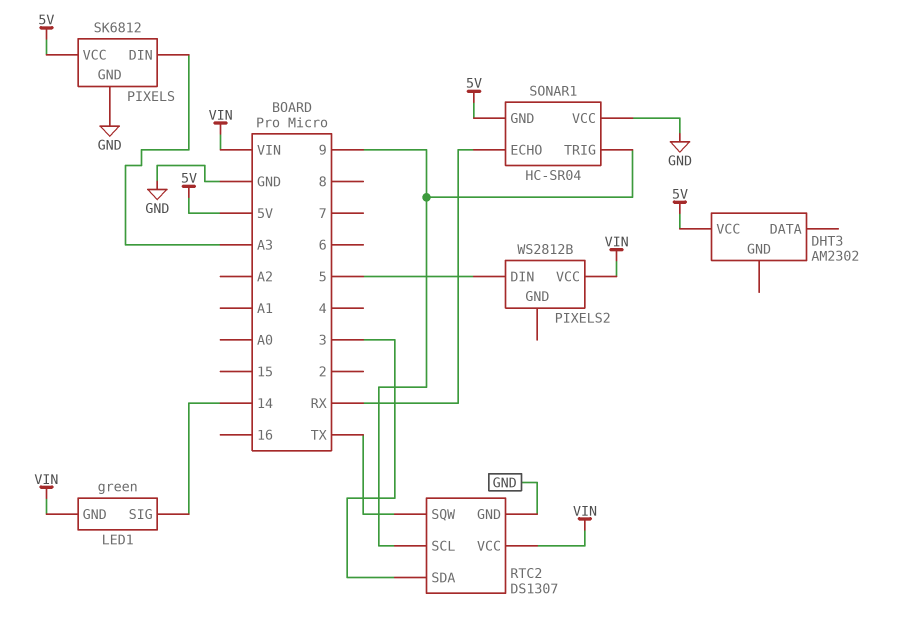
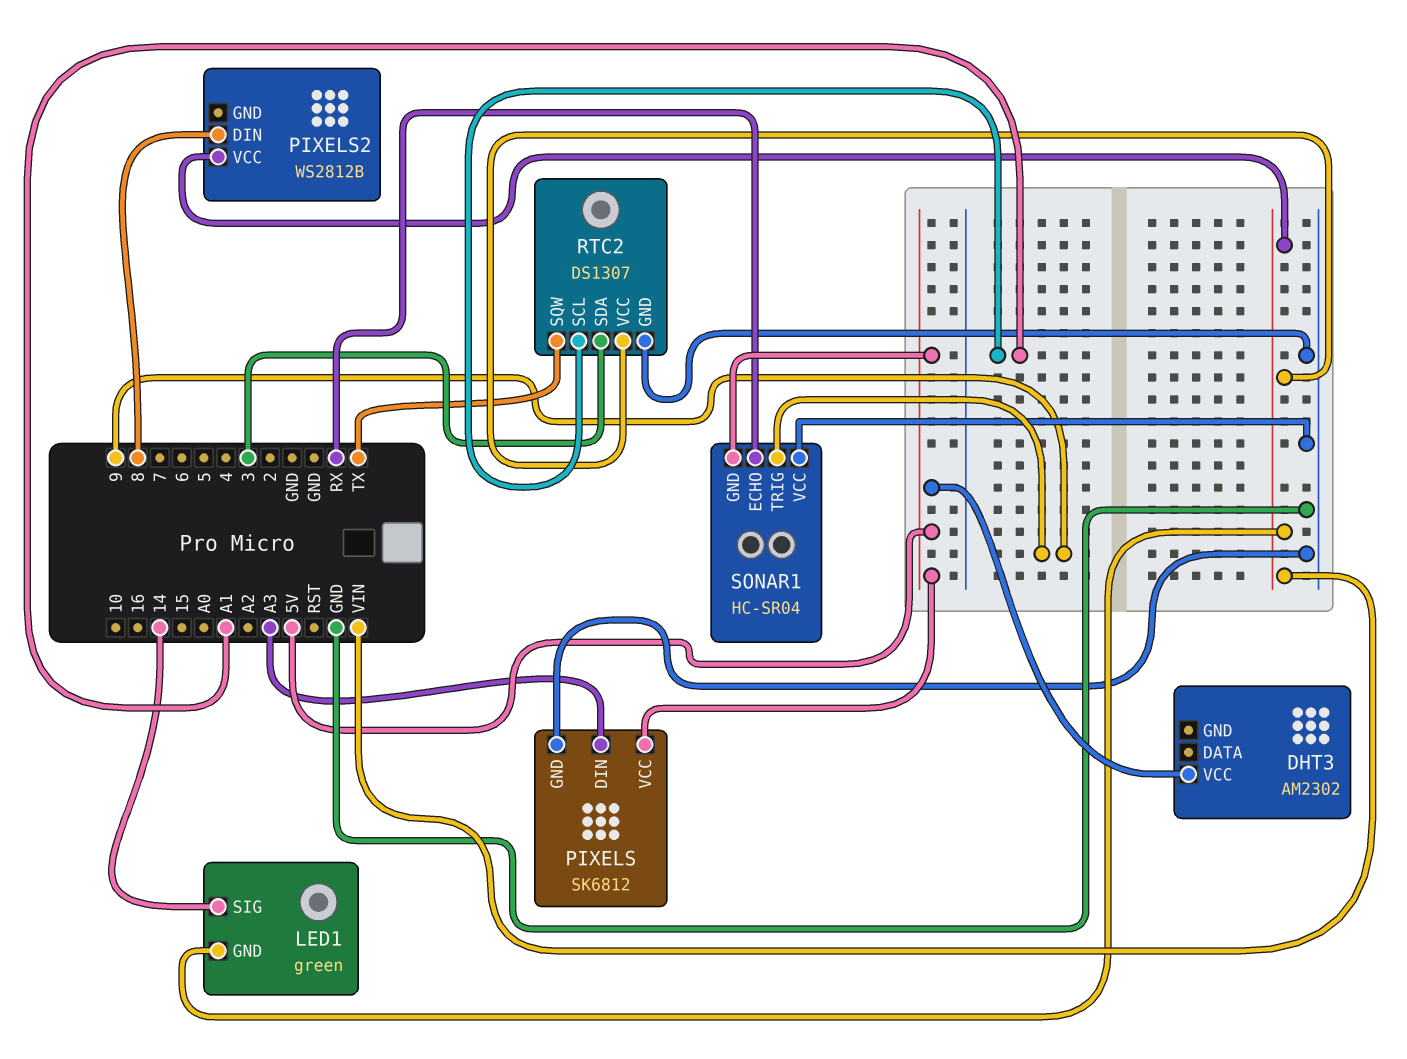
PIXELS2 pin DIN: 5 -> 8
RTC2 pin SCL: 9 -> A1

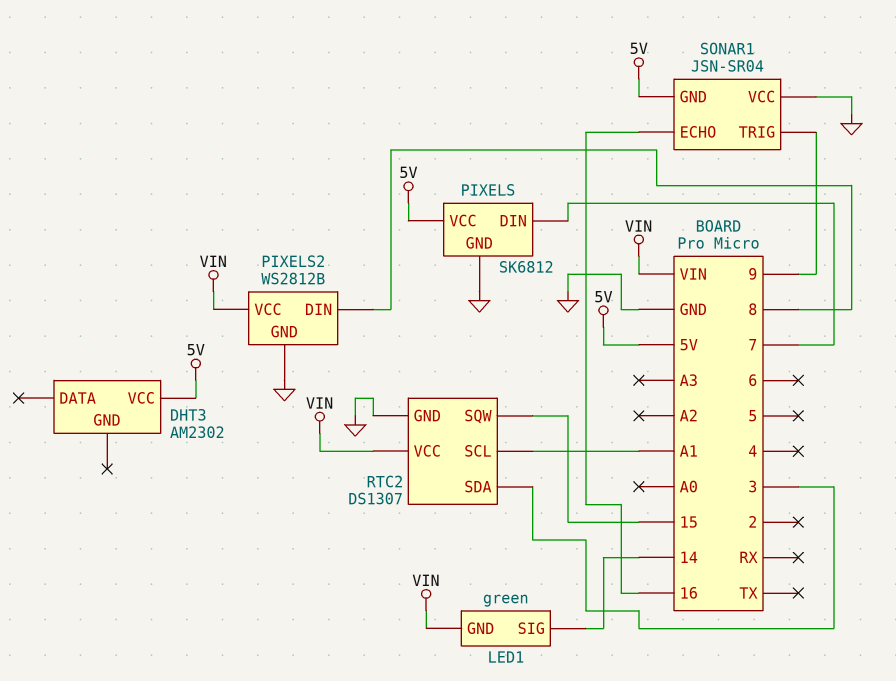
PIXELS pin DIN: A3 -> 7
PIXELS2 pin GND: none -> GND
RTC2 pin SQW: TX -> 15
SONAR1: HC-SR04 -> JSN-SR04
SONAR1 pin ECHO: RX -> 16

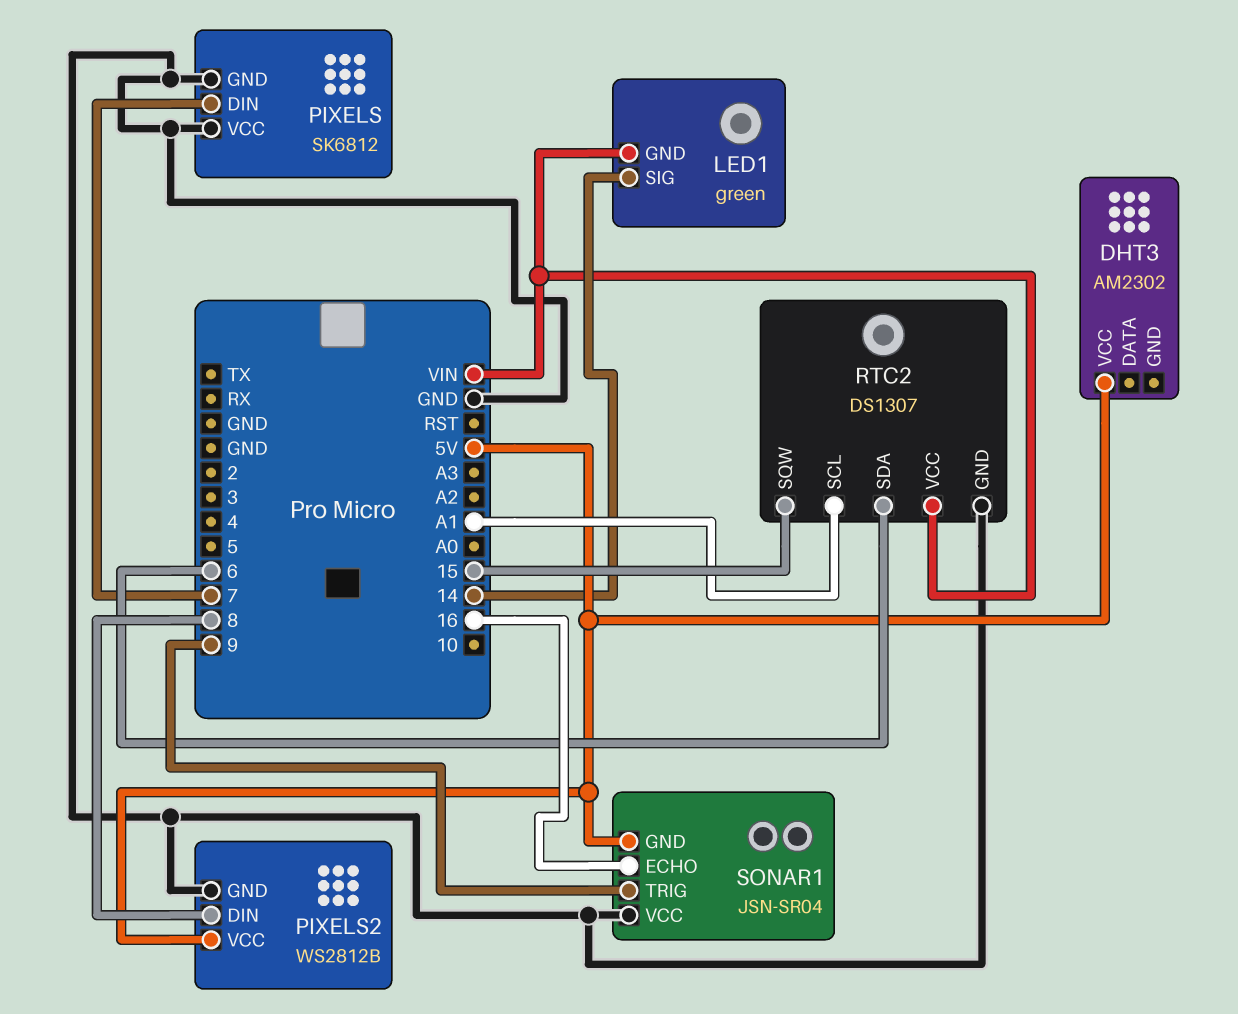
PIXELS pin VCC: 5V -> GND
PIXELS2 pin VCC: VIN -> 5V
RTC2 pin SDA: 3 -> 6

